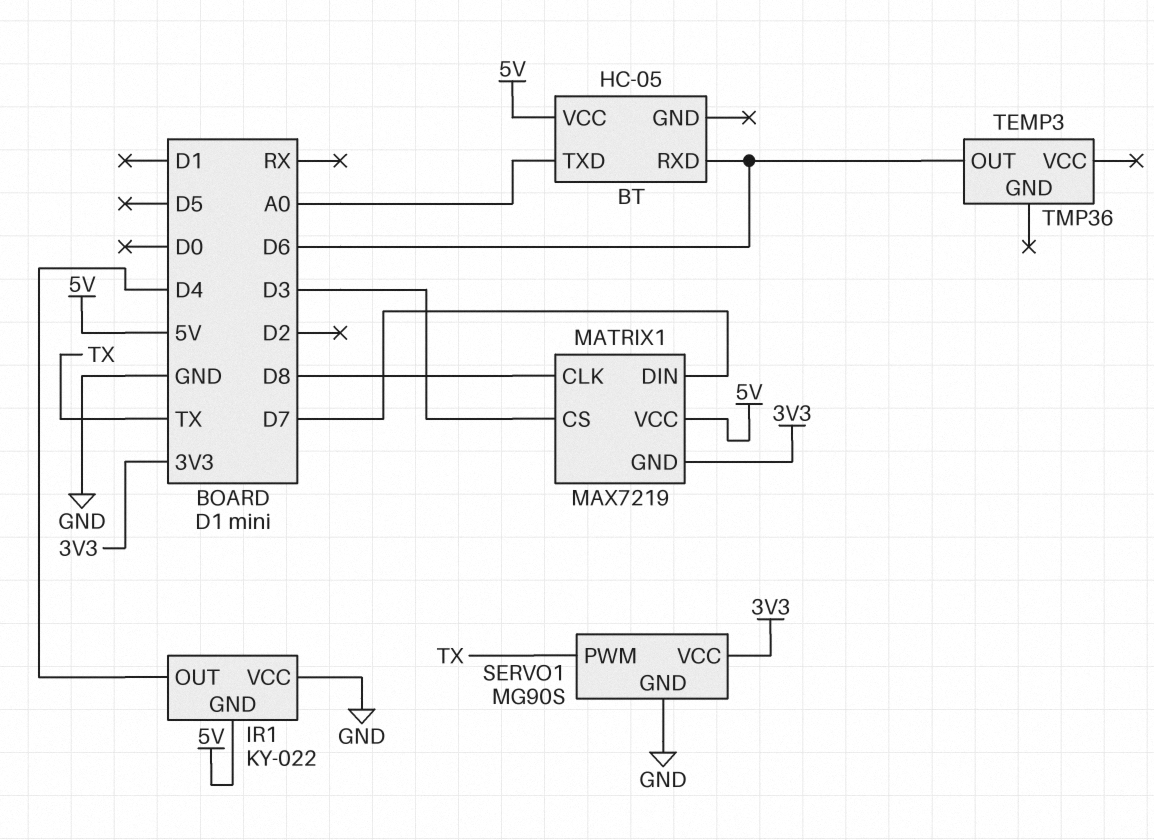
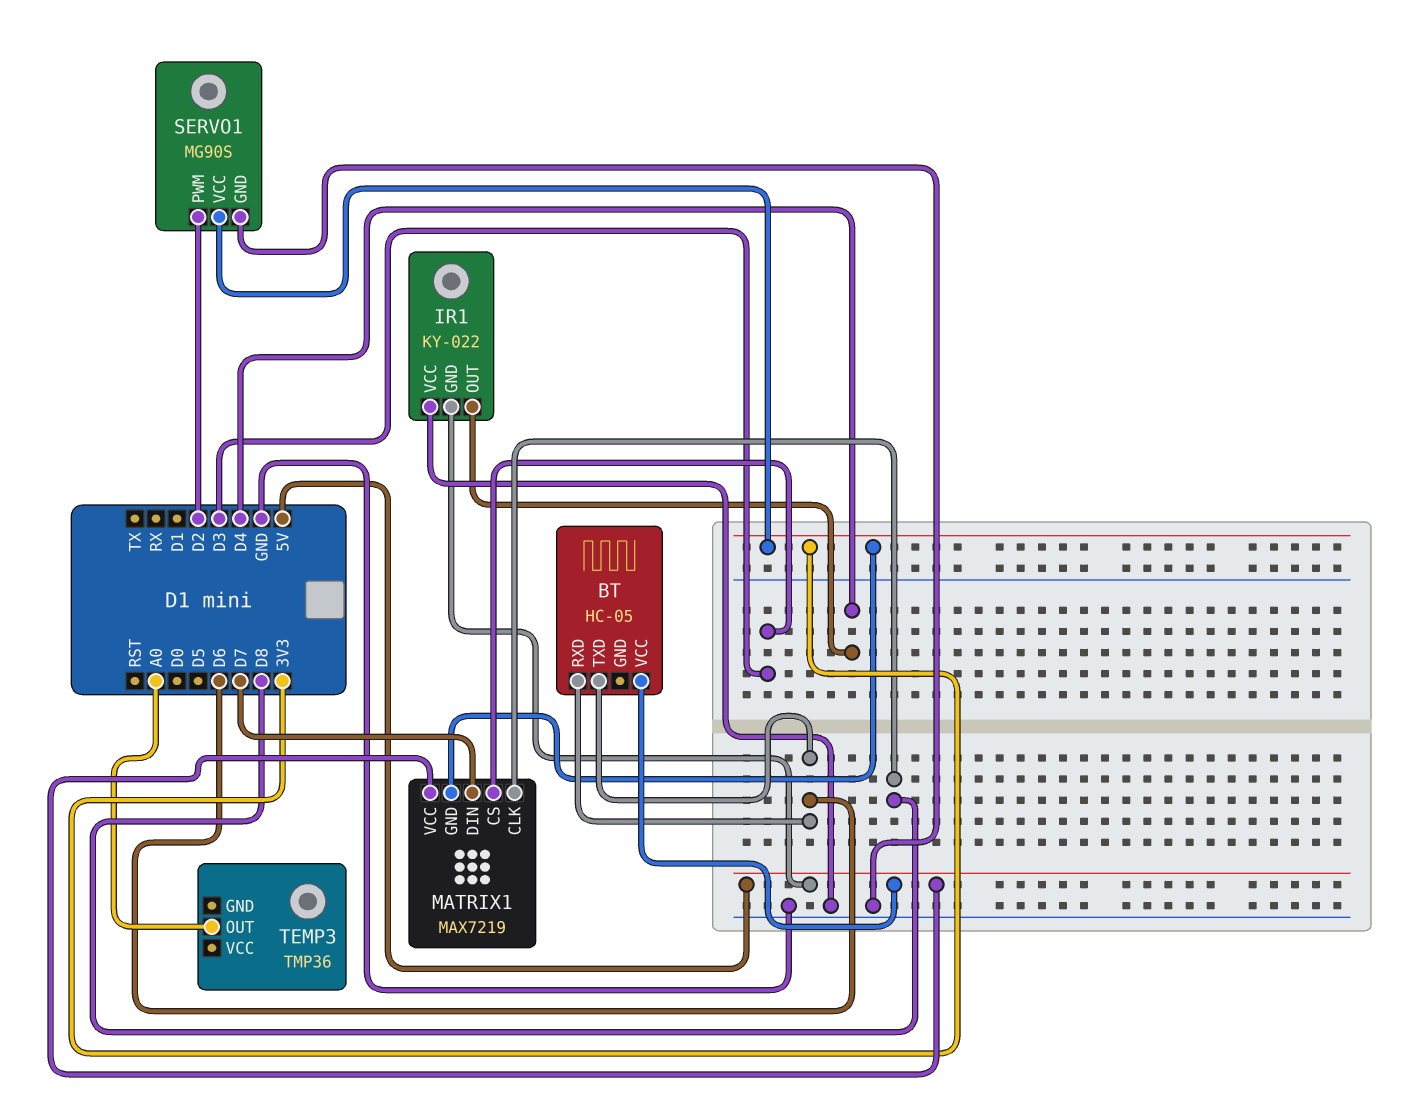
BT pin TXD: A0 -> D6
SERVO1 pin PWM: TX -> D2
TEMP3 pin OUT: D6 -> A0

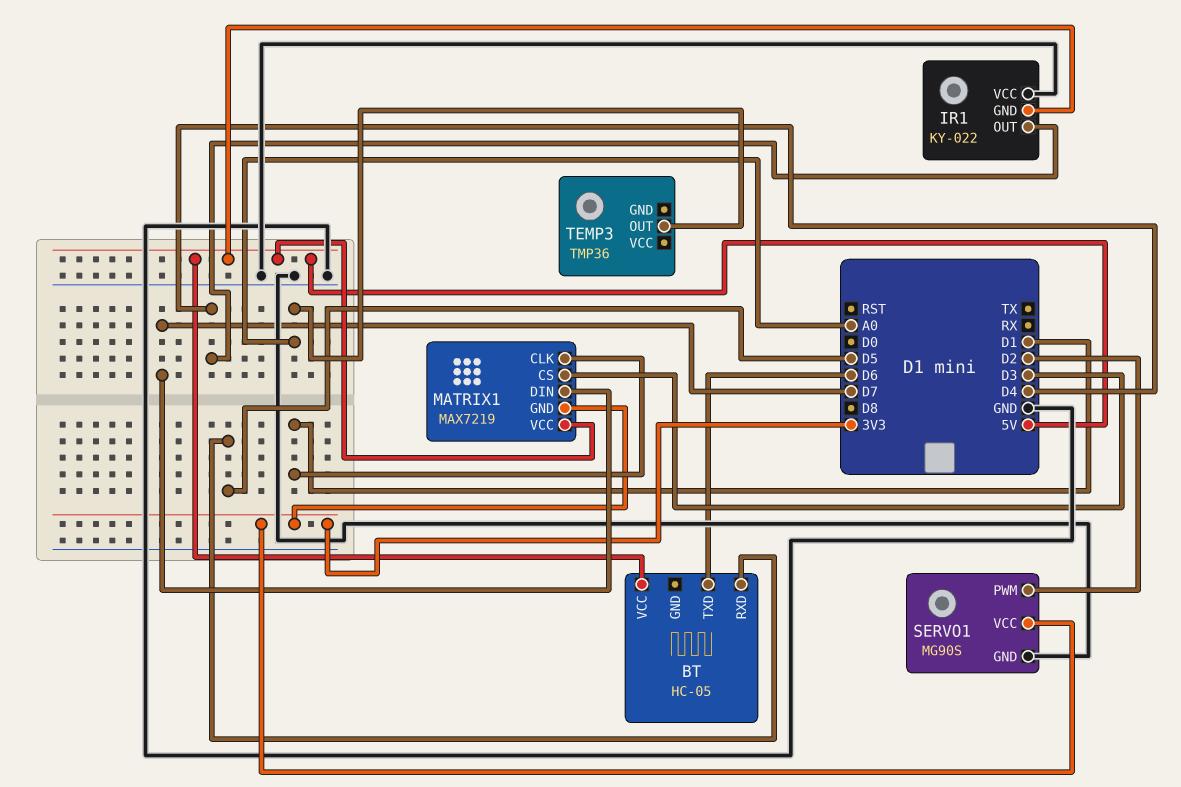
BT pin RXD: D6 -> D5
MATRIX1 pin CLK: D8 -> D1

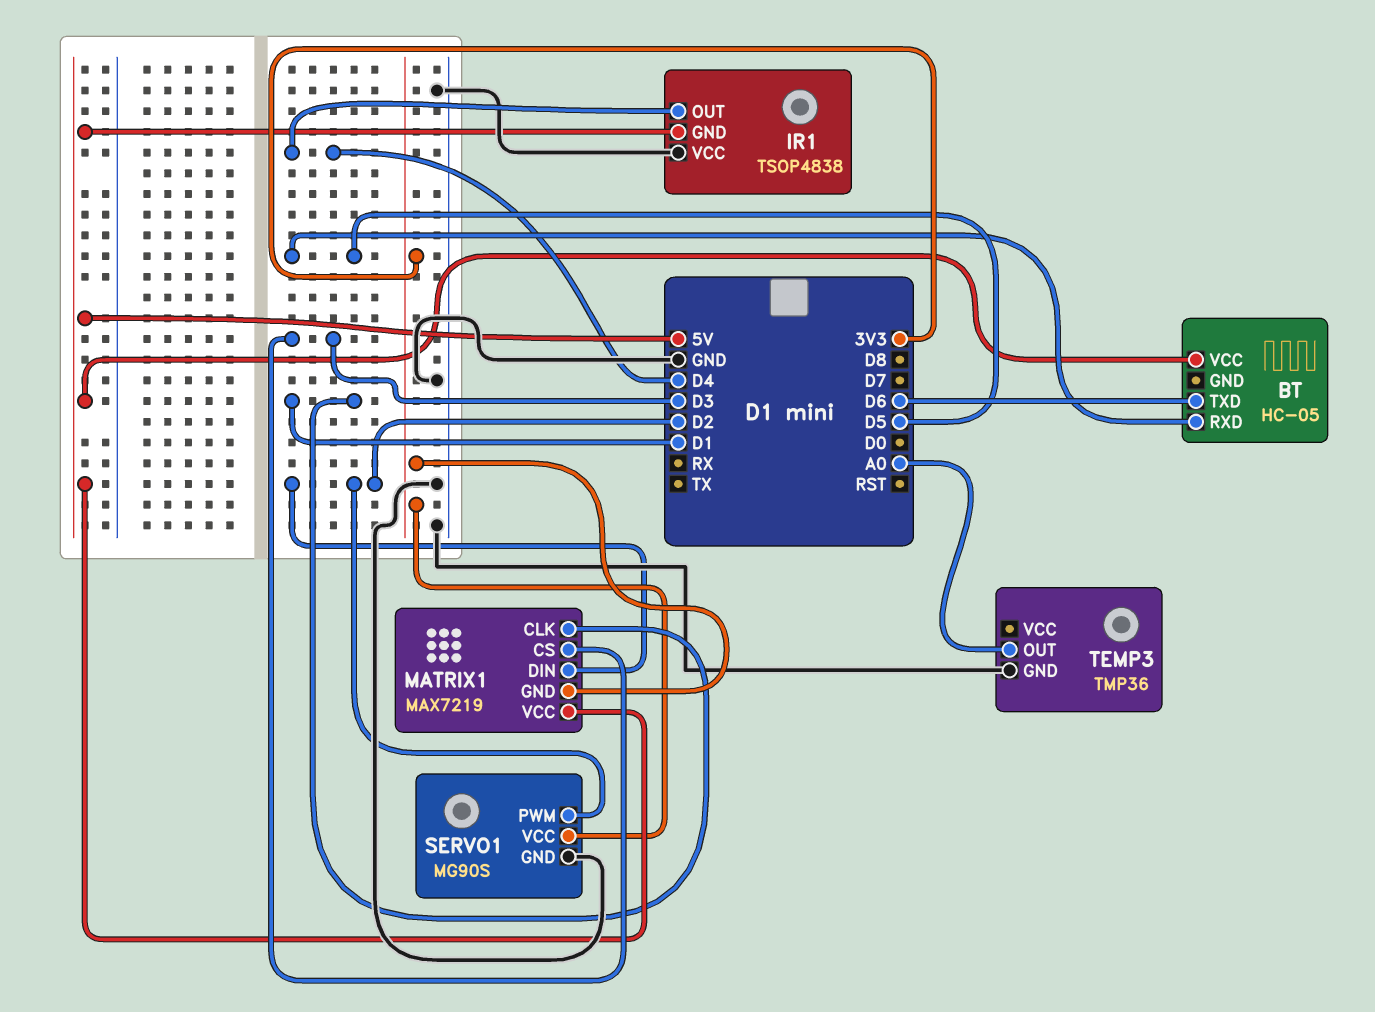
IR1: KY-022 -> TSOP4838
MATRIX1 pin DIN: D7 -> D2
TEMP3 pin GND: none -> GND

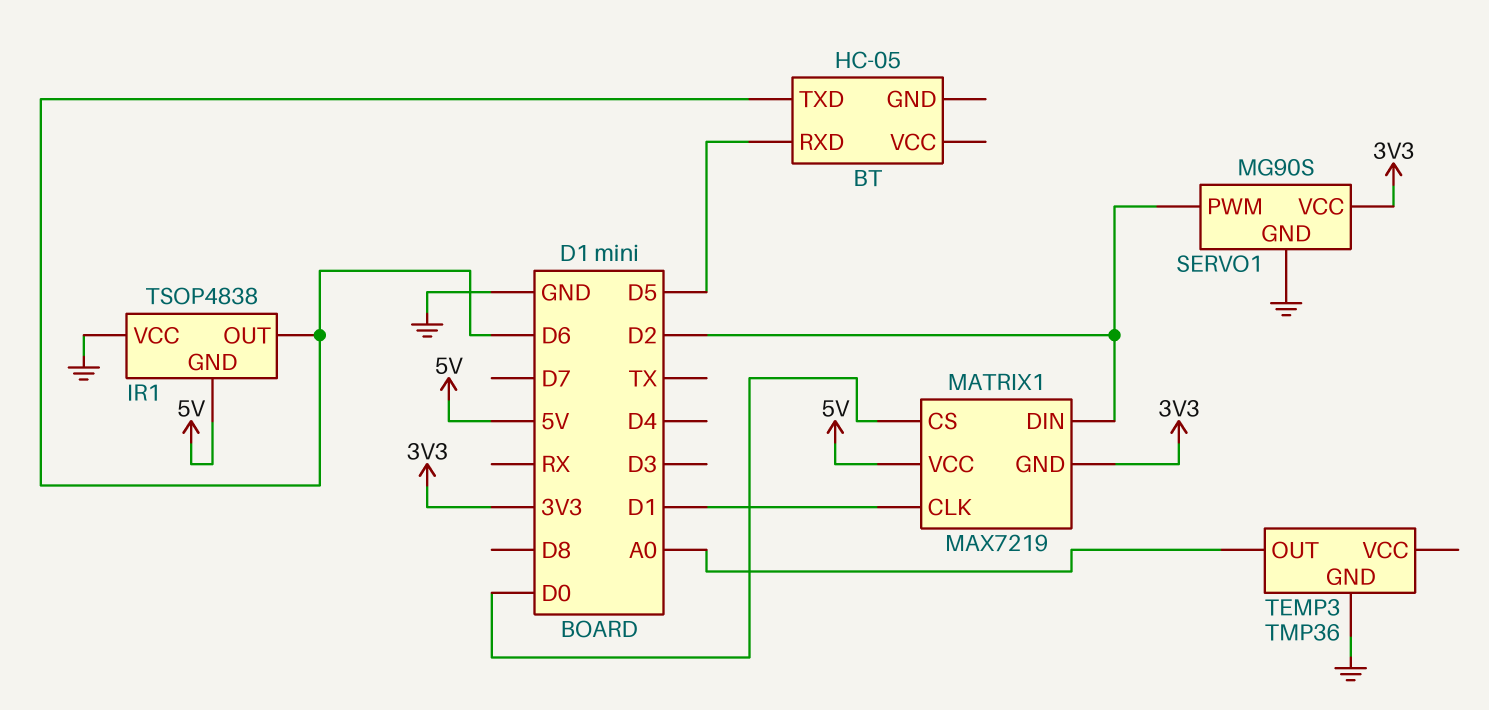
BT pin VCC: 5V -> none
IR1 pin OUT: D4 -> D6
MATRIX1 pin CS: D3 -> D0

